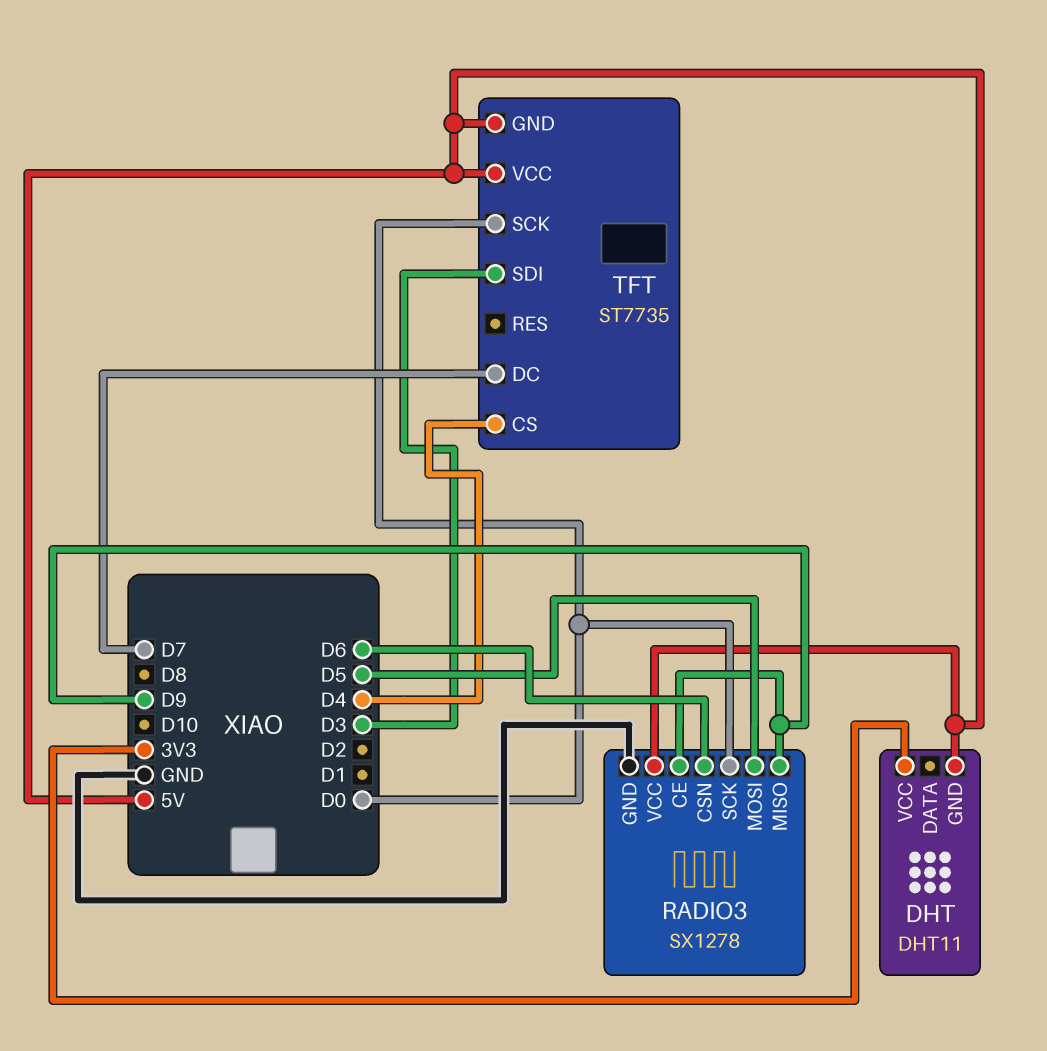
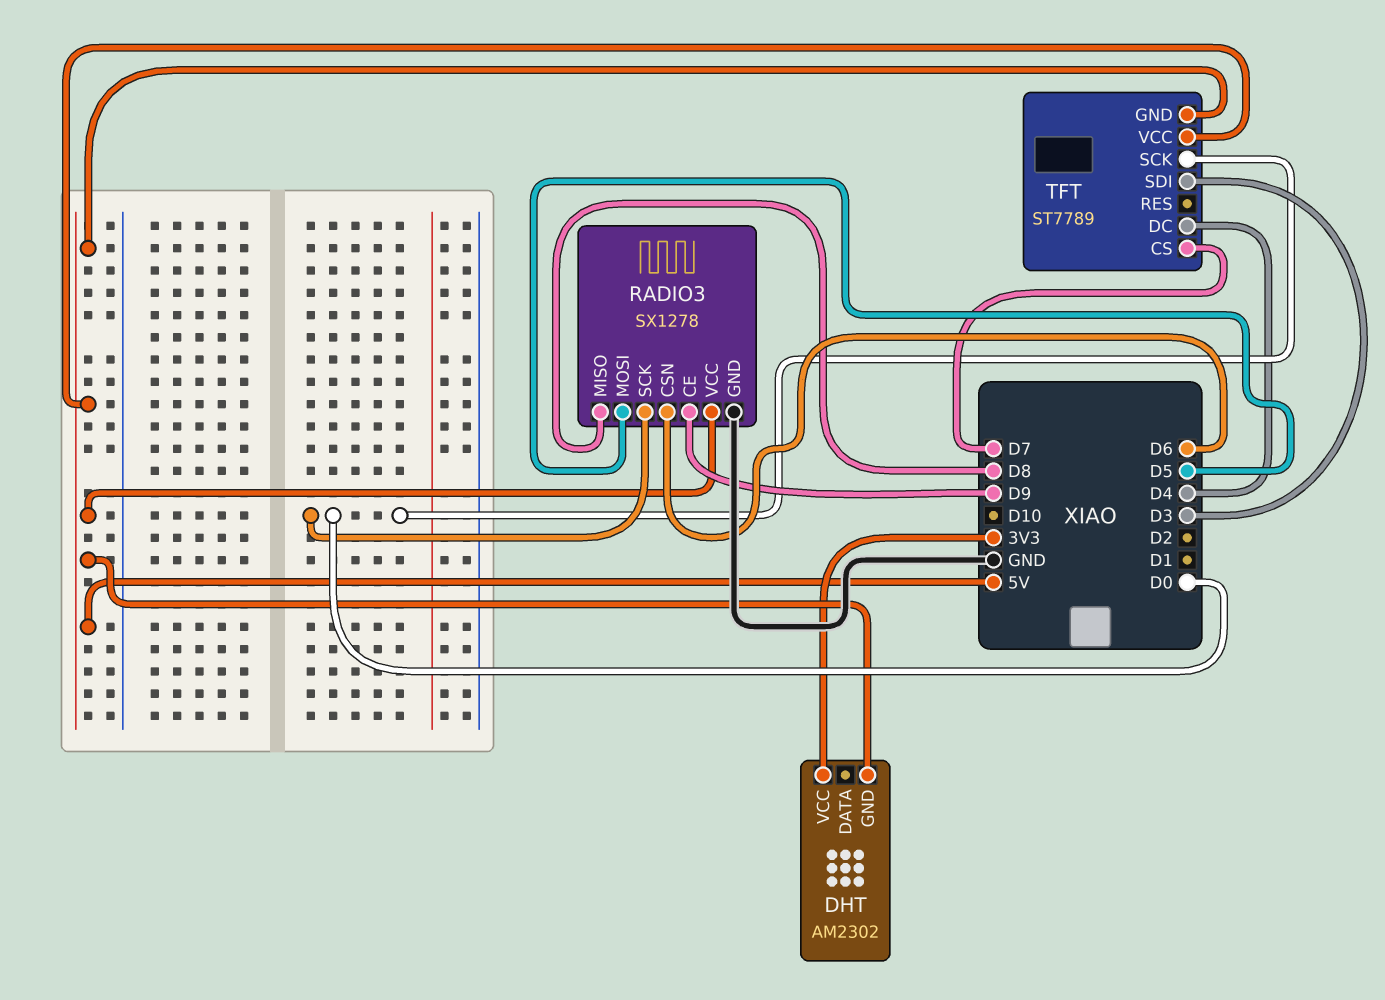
DHT: DHT11 -> AM2302
RADIO3 pin MISO: D9 -> D8
TFT: ST7735 -> ST7789
TFT pin CS: D4 -> D7
TFT pin DC: D7 -> D4

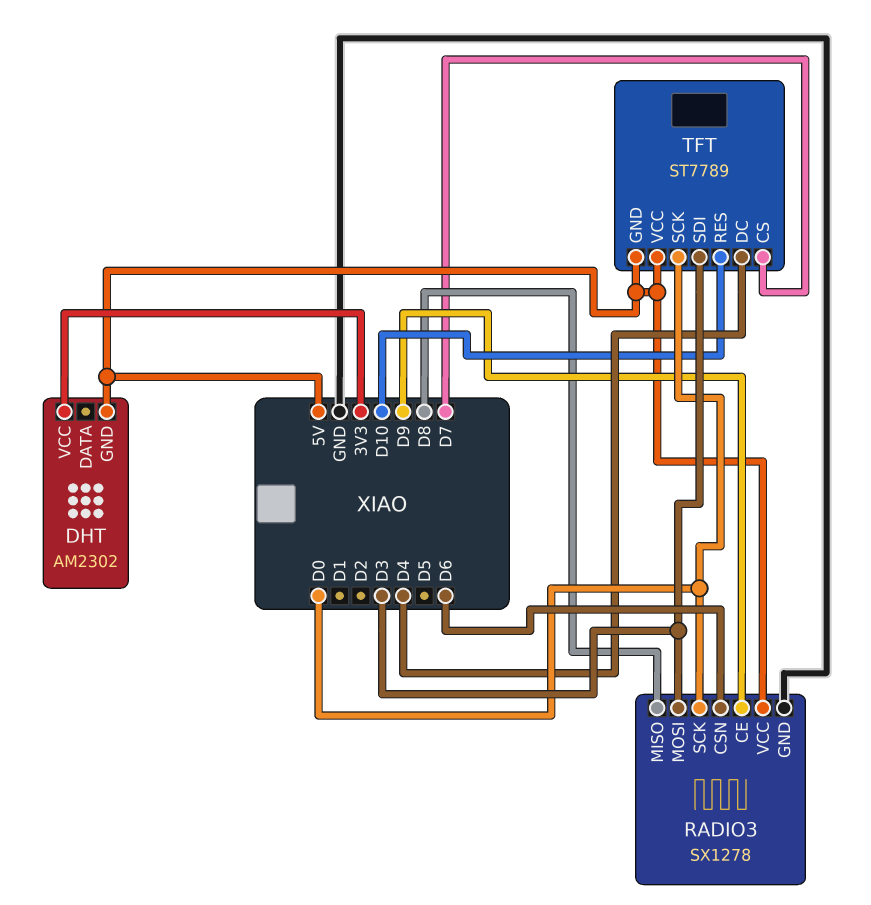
RADIO3 pin MOSI: D5 -> D3
TFT pin RES: none -> D10

